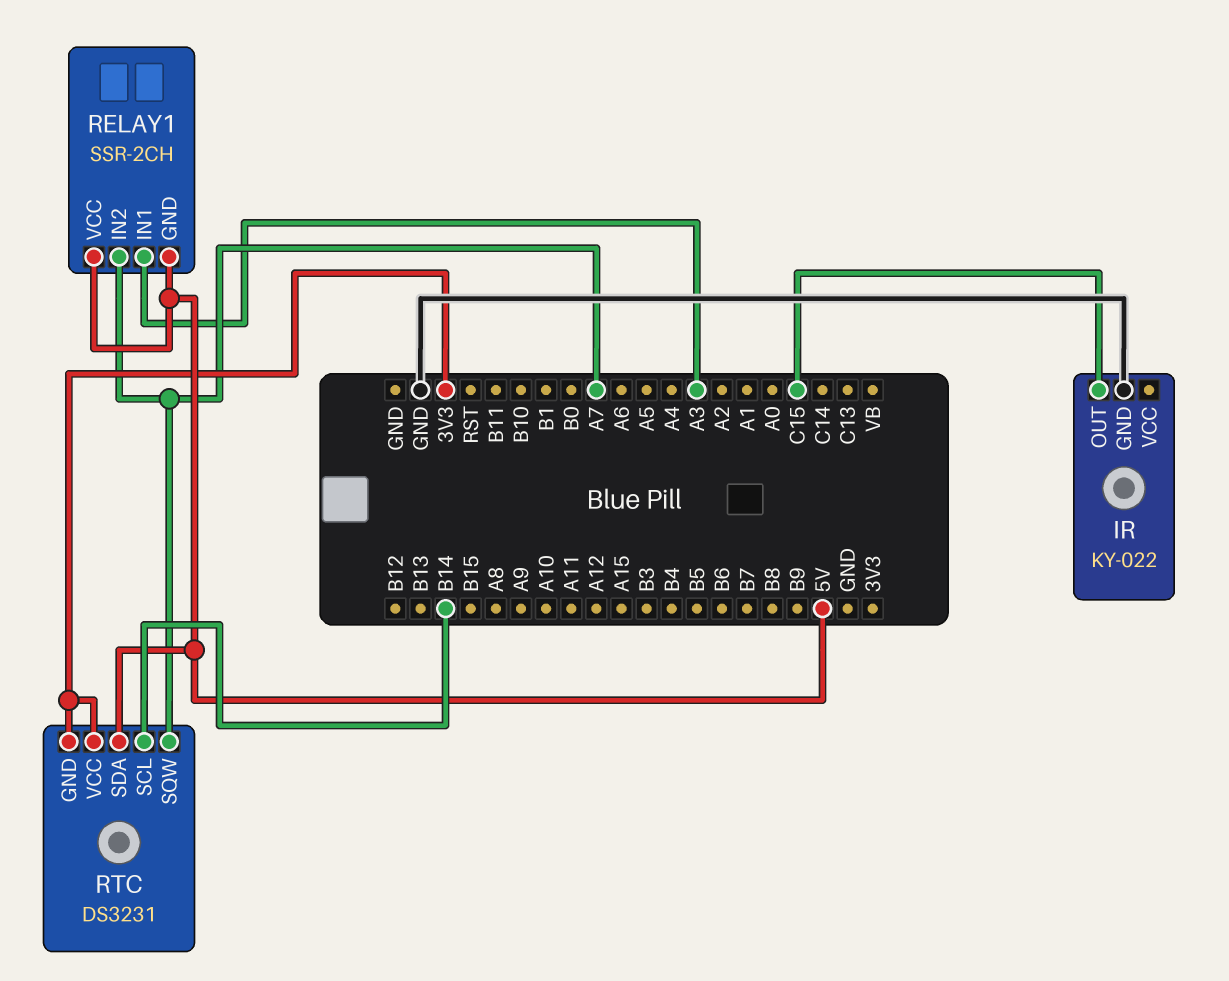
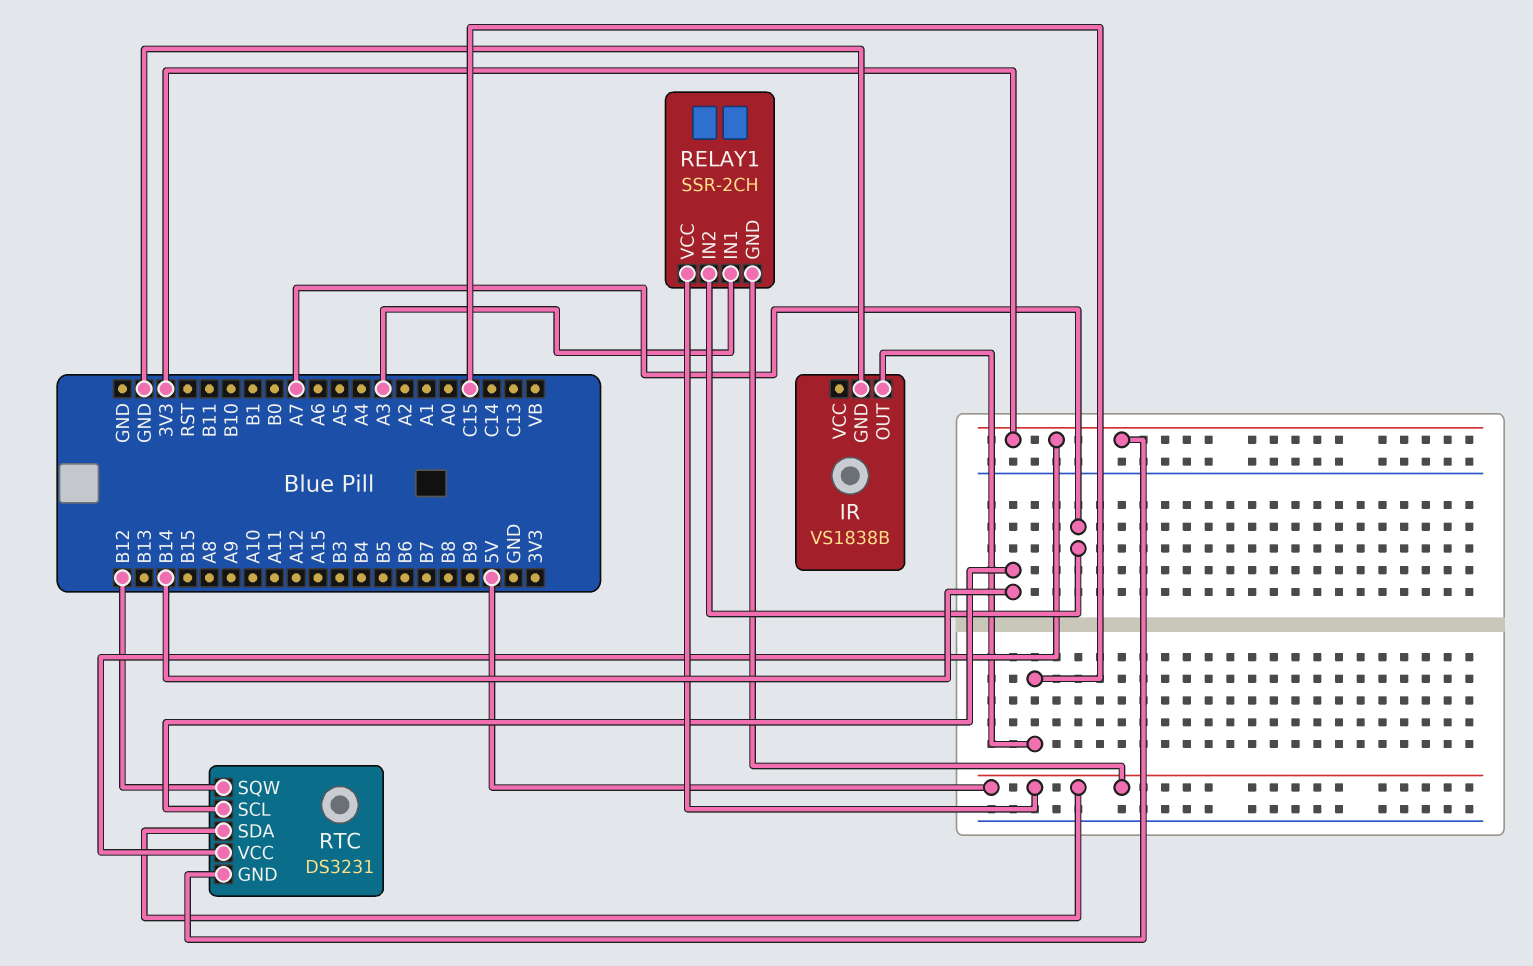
IR: KY-022 -> VS1838B
RTC pin SQW: A7 -> B12

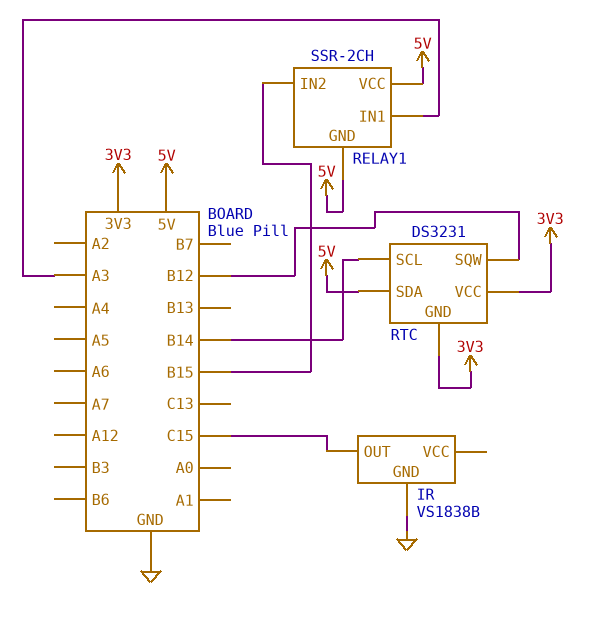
RELAY1 pin IN2: A7 -> B15

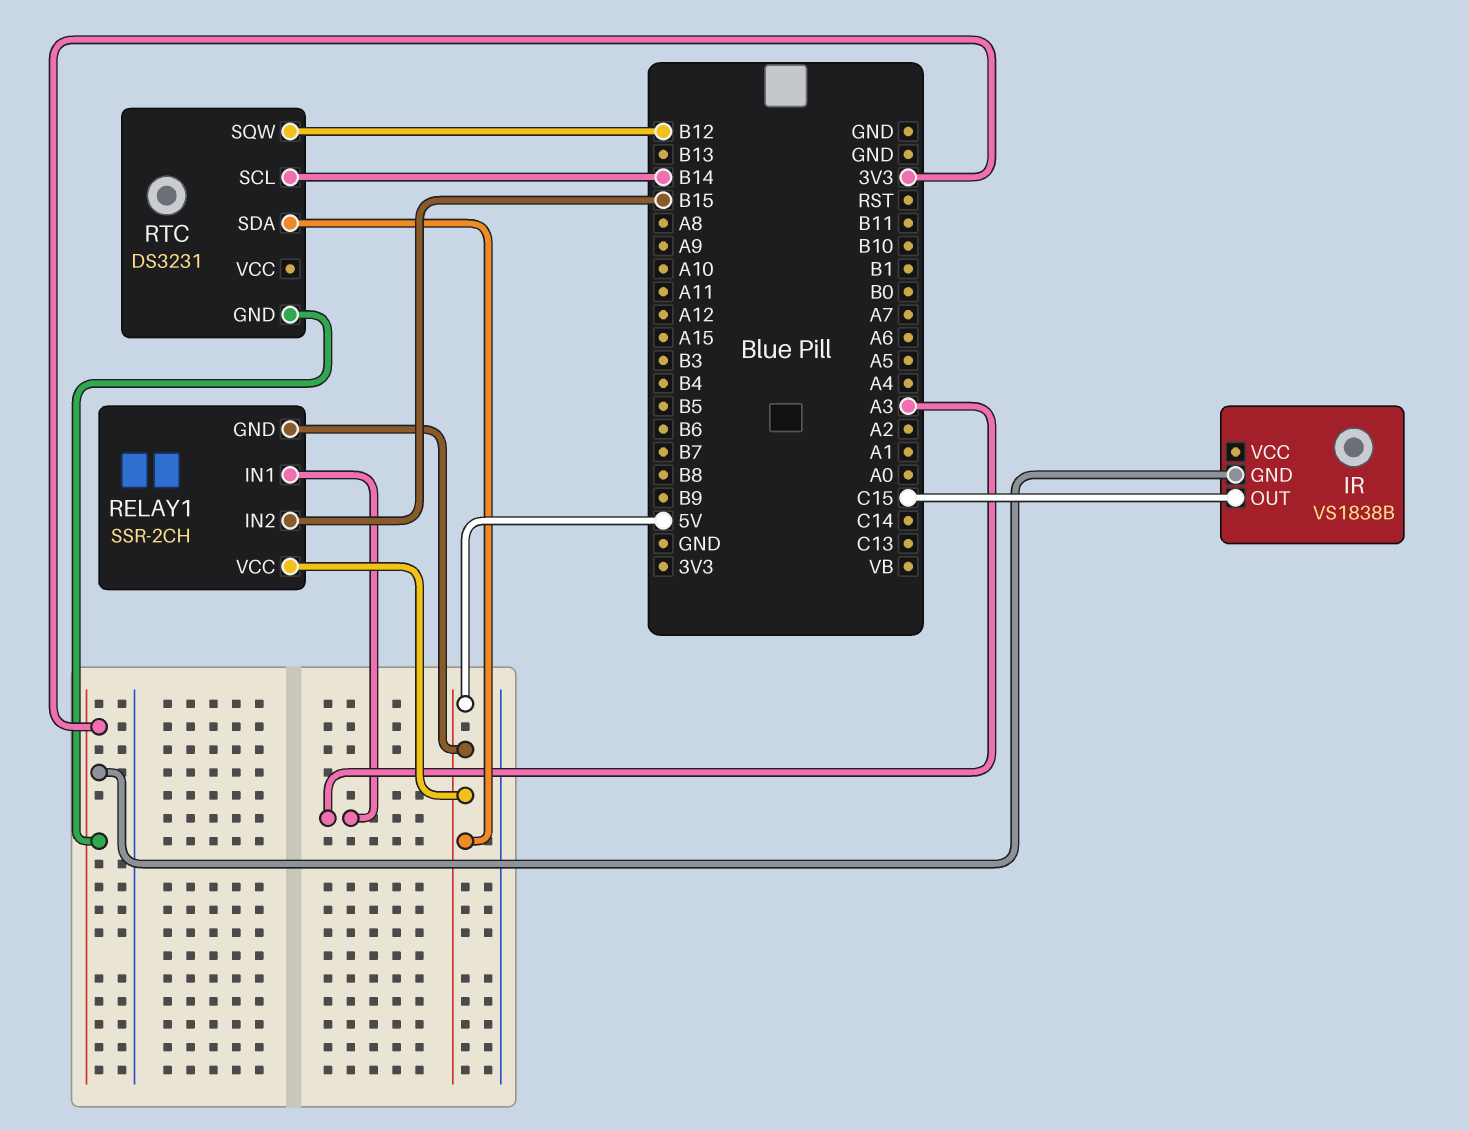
IR pin GND: GND -> 3V3
RTC pin VCC: 3V3 -> none

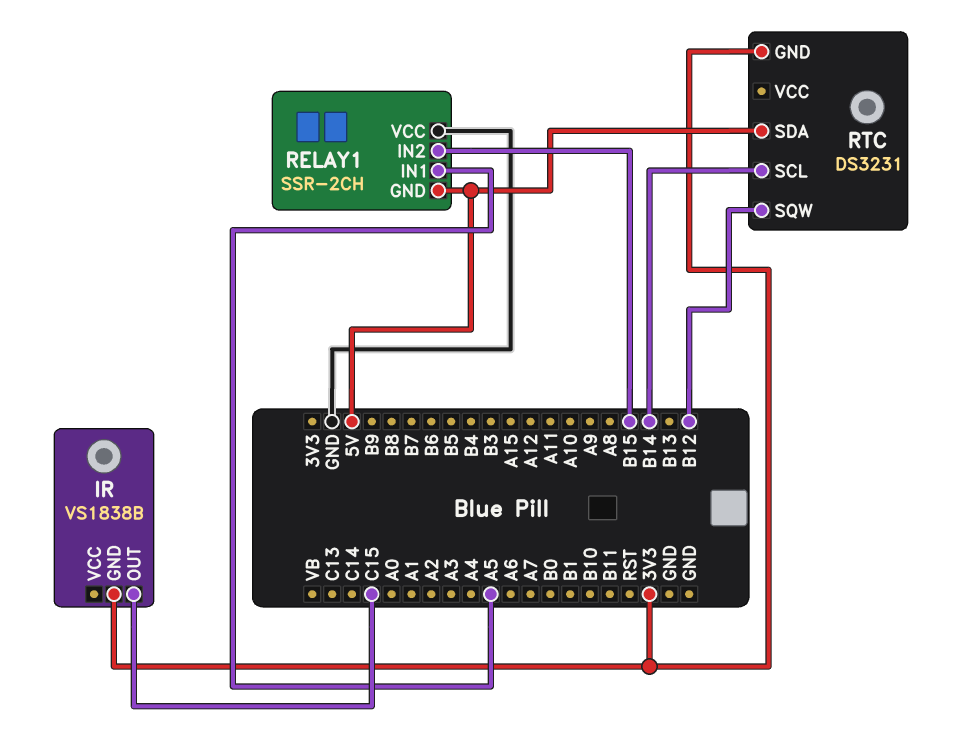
RELAY1 pin IN1: A3 -> A5
RELAY1 pin VCC: 5V -> GND

